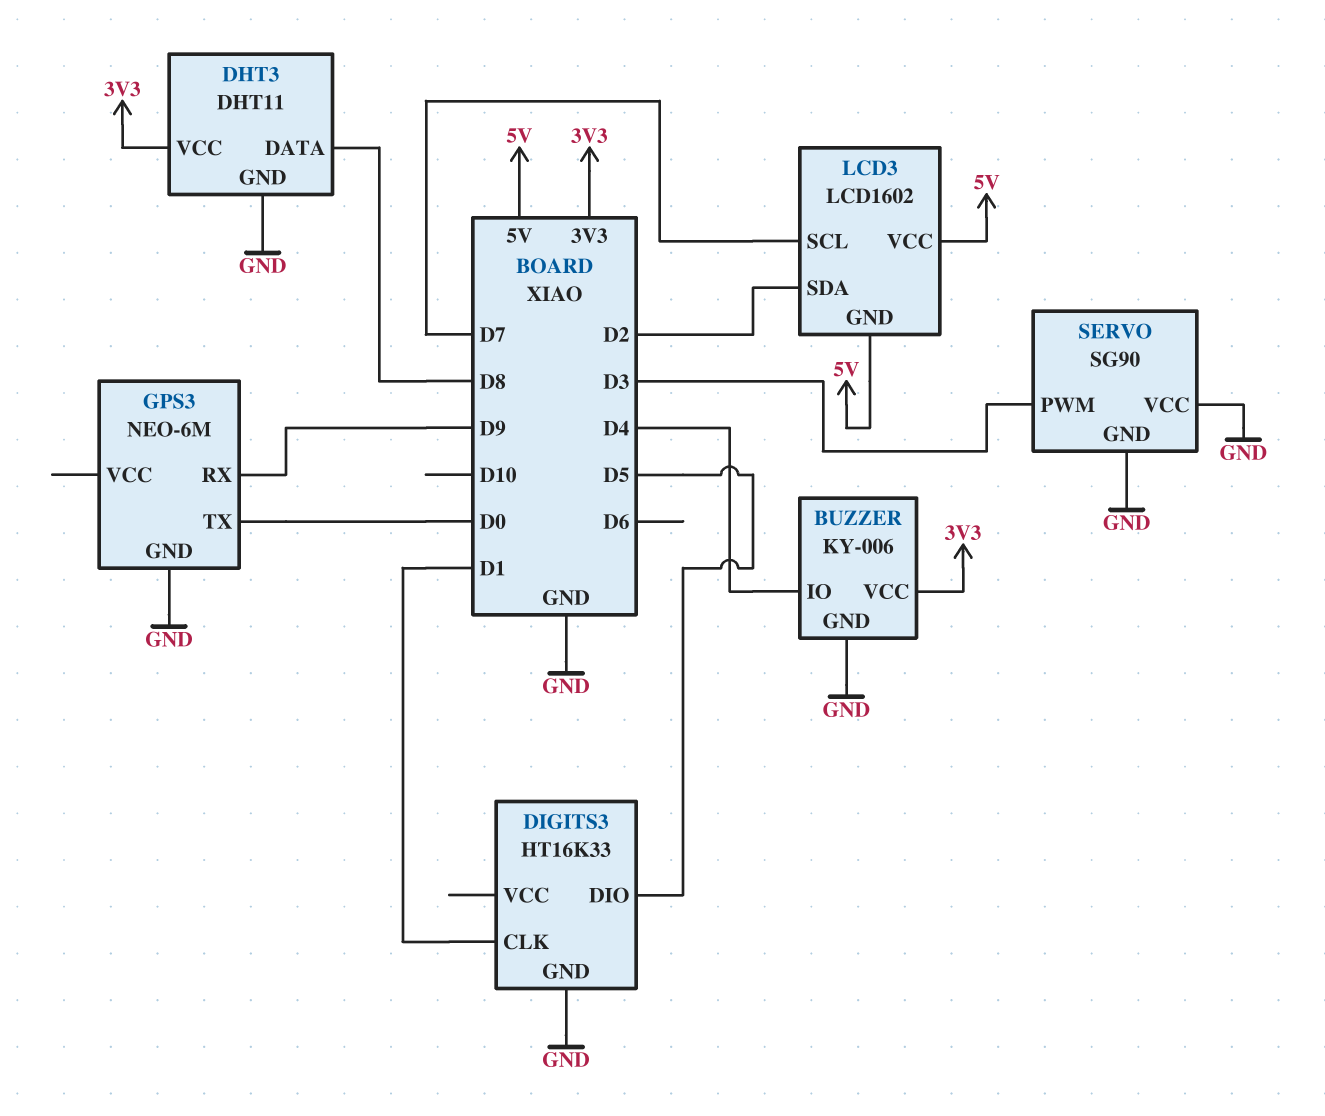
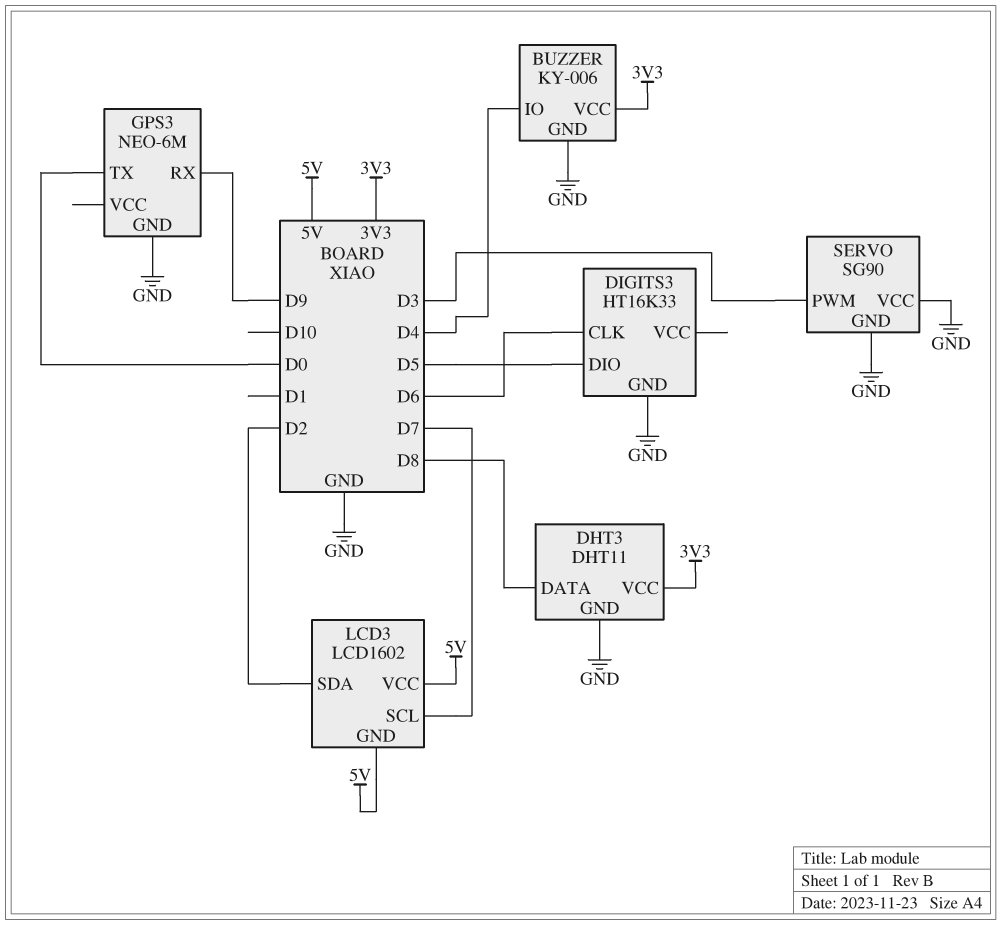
DIGITS3 pin CLK: D1 -> D6

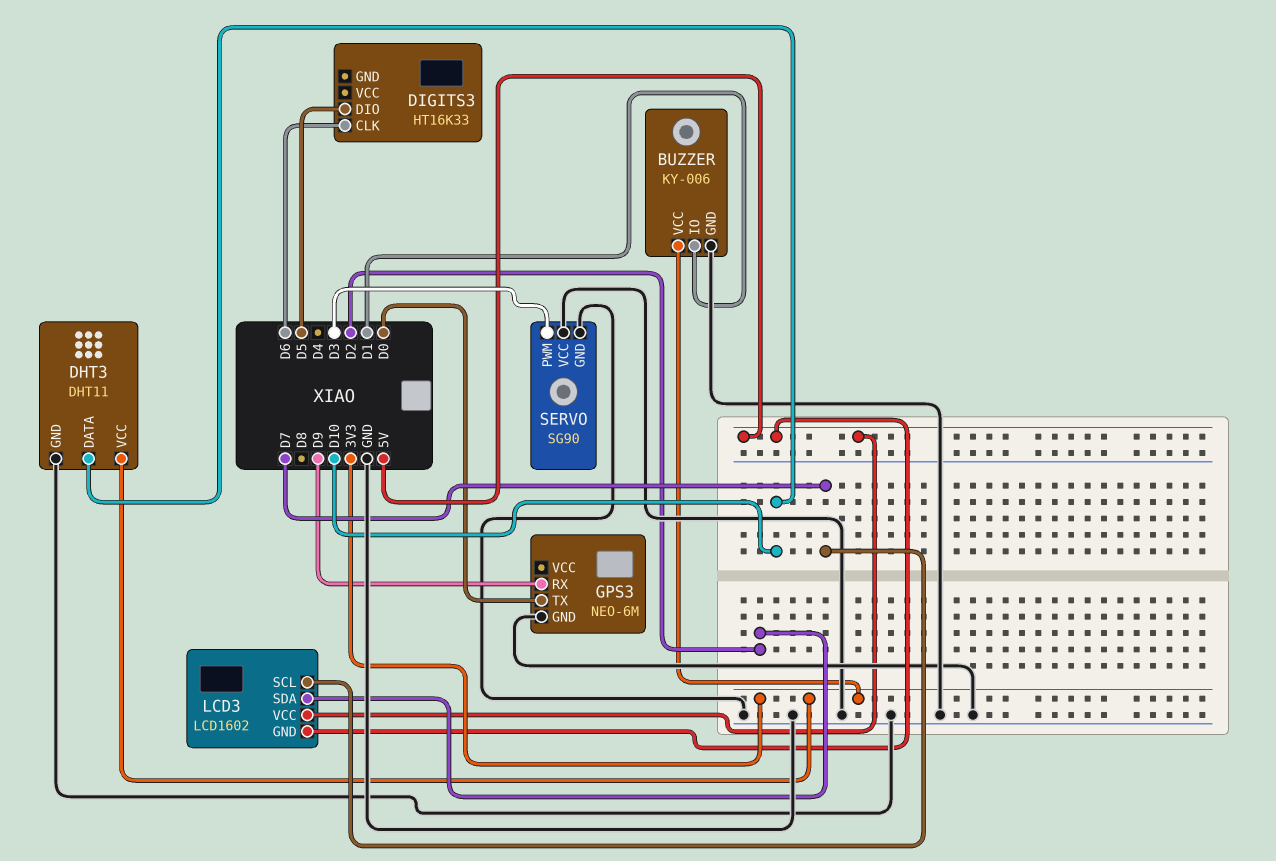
BUZZER pin IO: D4 -> D1
DHT3 pin DATA: D8 -> D10
DIGITS3 pin GND: GND -> none

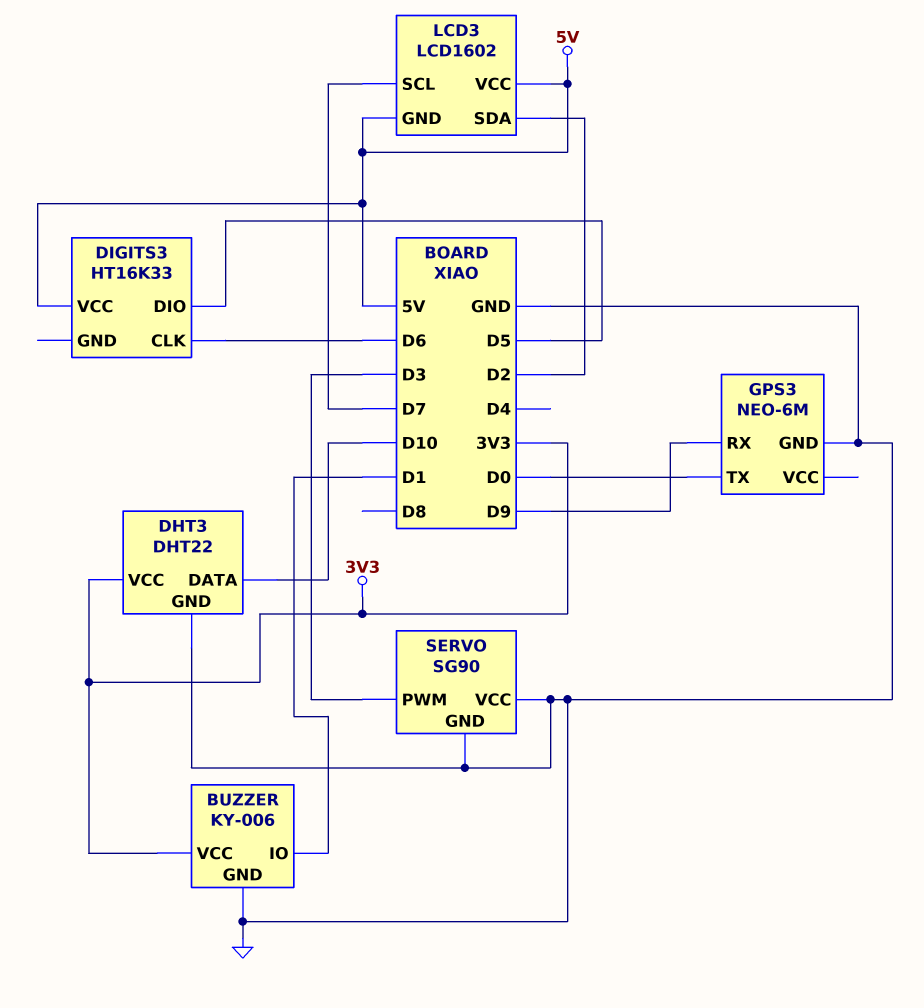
DHT3: DHT11 -> DHT22
DIGITS3 pin VCC: none -> 5V

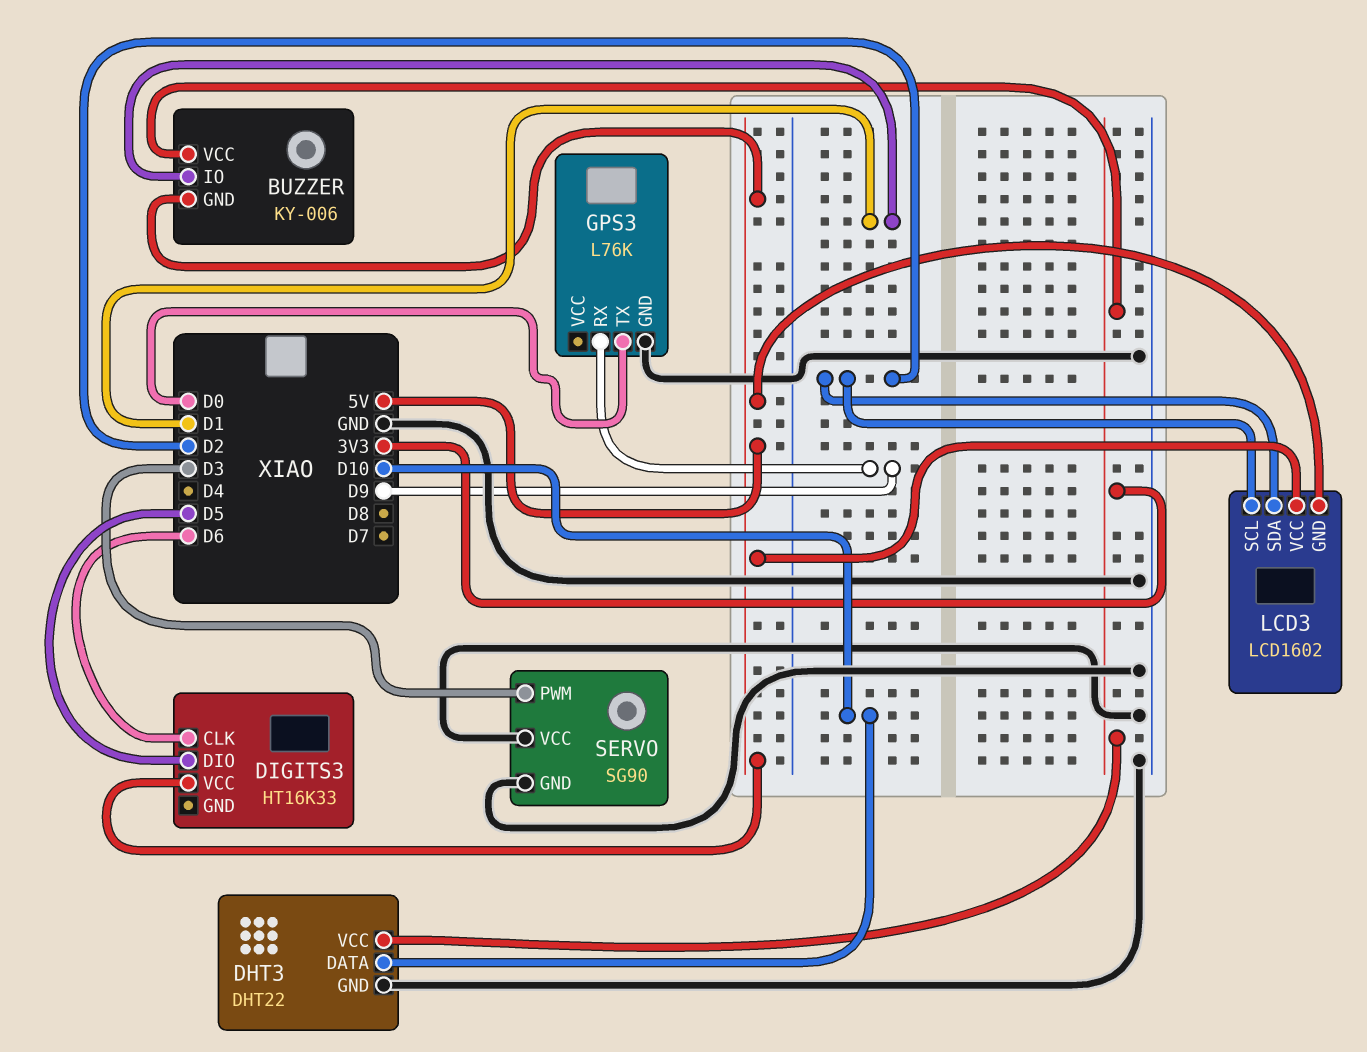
BUZZER pin GND: GND -> 5V
GPS3: NEO-6M -> L76K
LCD3 pin SCL: D7 -> D2

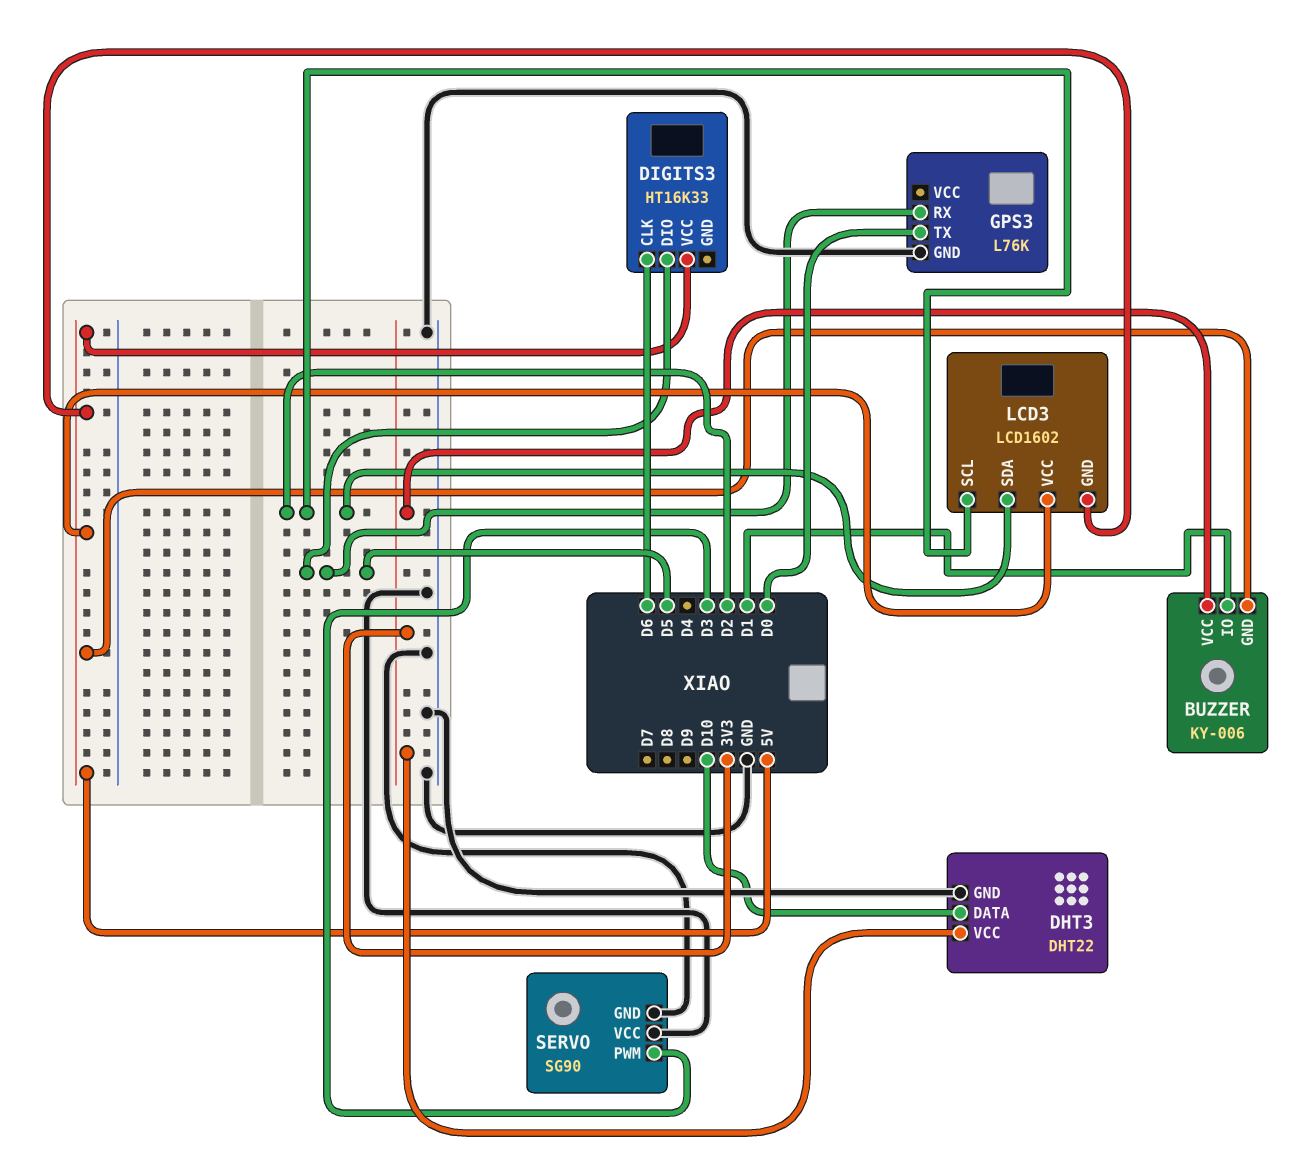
GPS3 pin RX: D9 -> D5

